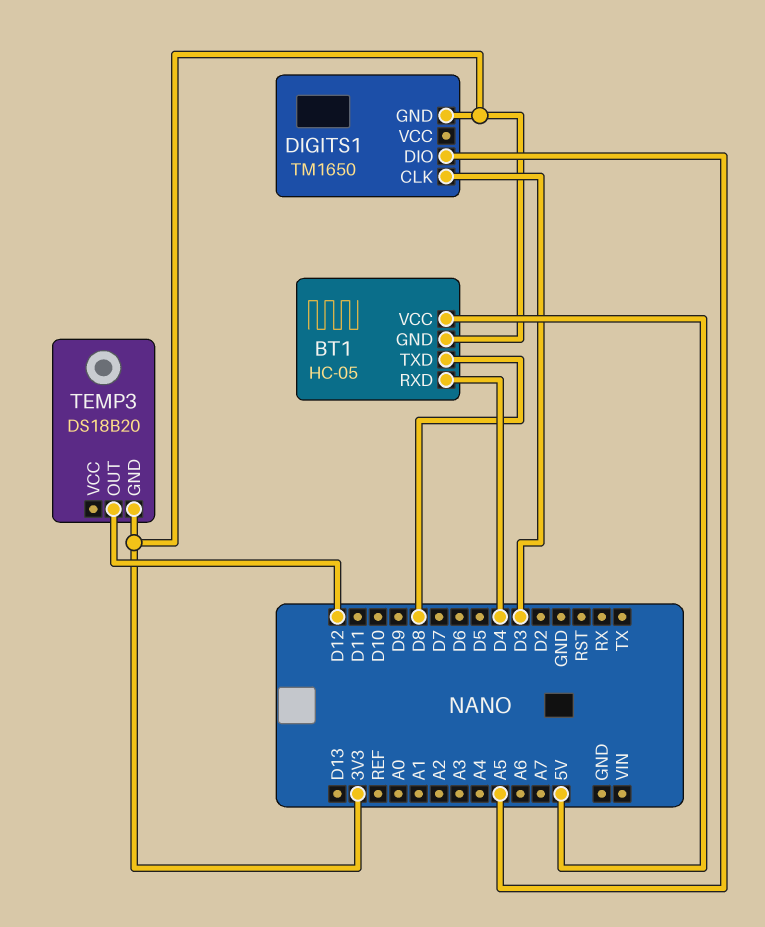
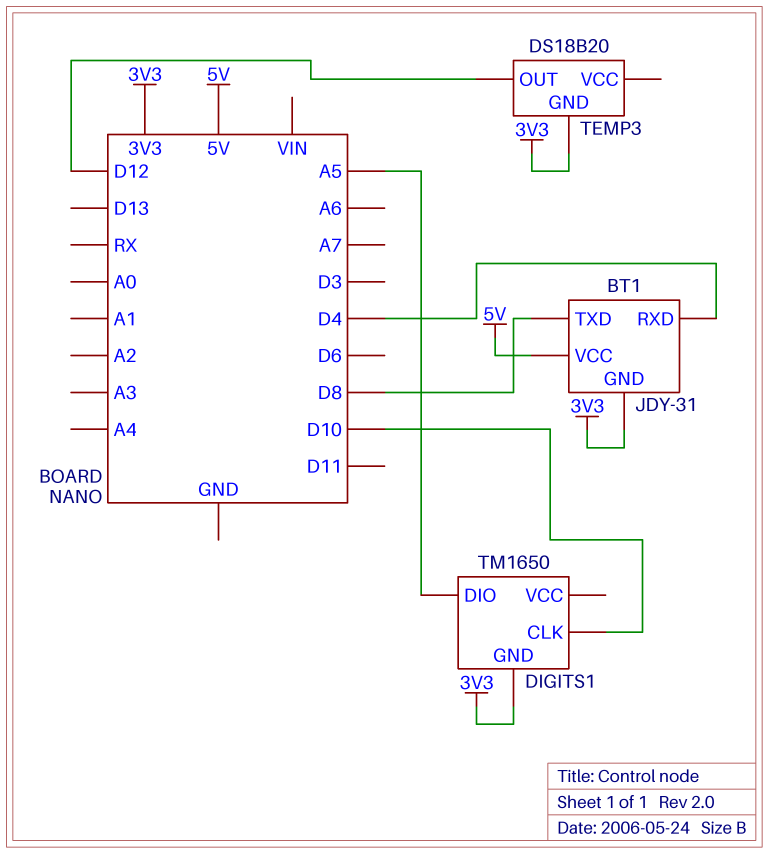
BT1: HC-05 -> JDY-31
DIGITS1 pin CLK: D3 -> D10

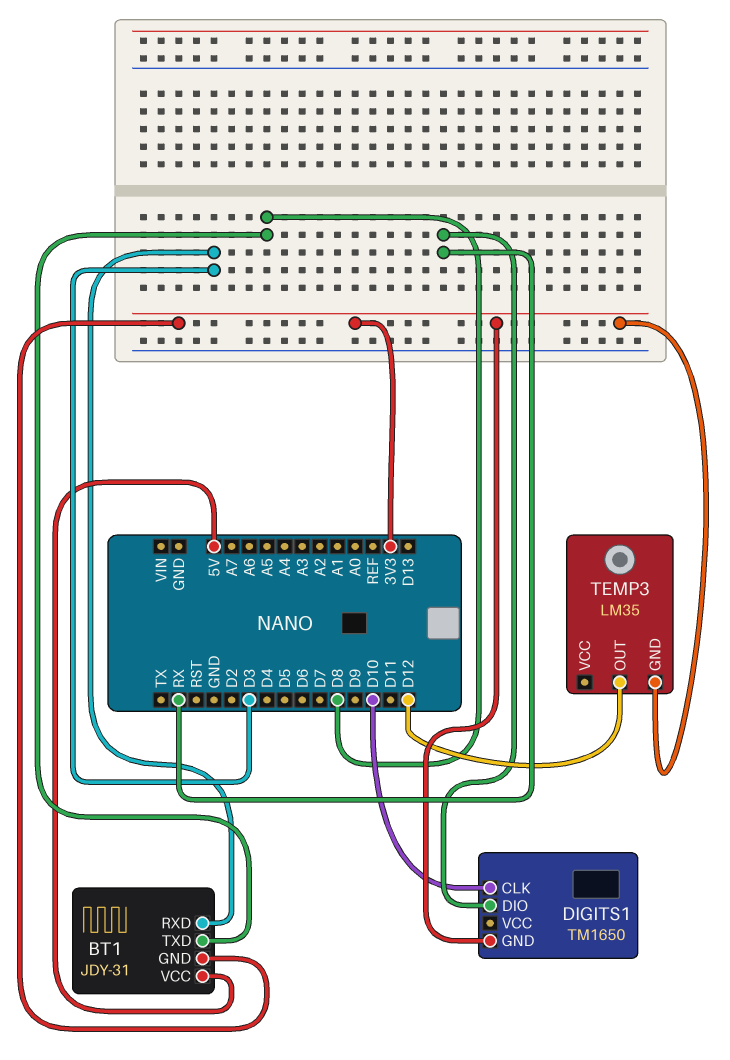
BT1 pin RXD: D4 -> D3
DIGITS1 pin DIO: A5 -> RX
TEMP3: DS18B20 -> LM35

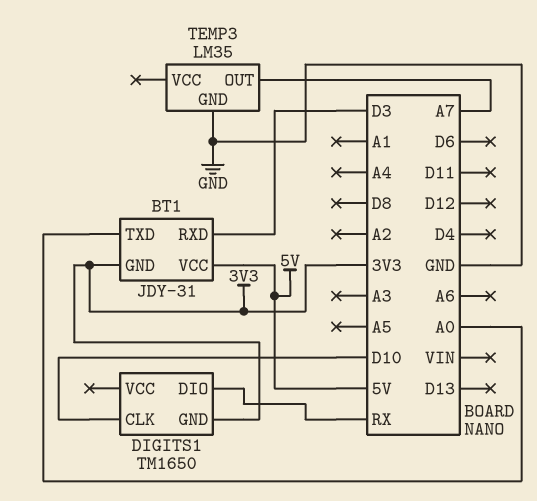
BT1 pin TXD: D8 -> A0
TEMP3 pin GND: 3V3 -> GND
TEMP3 pin OUT: D12 -> A7

